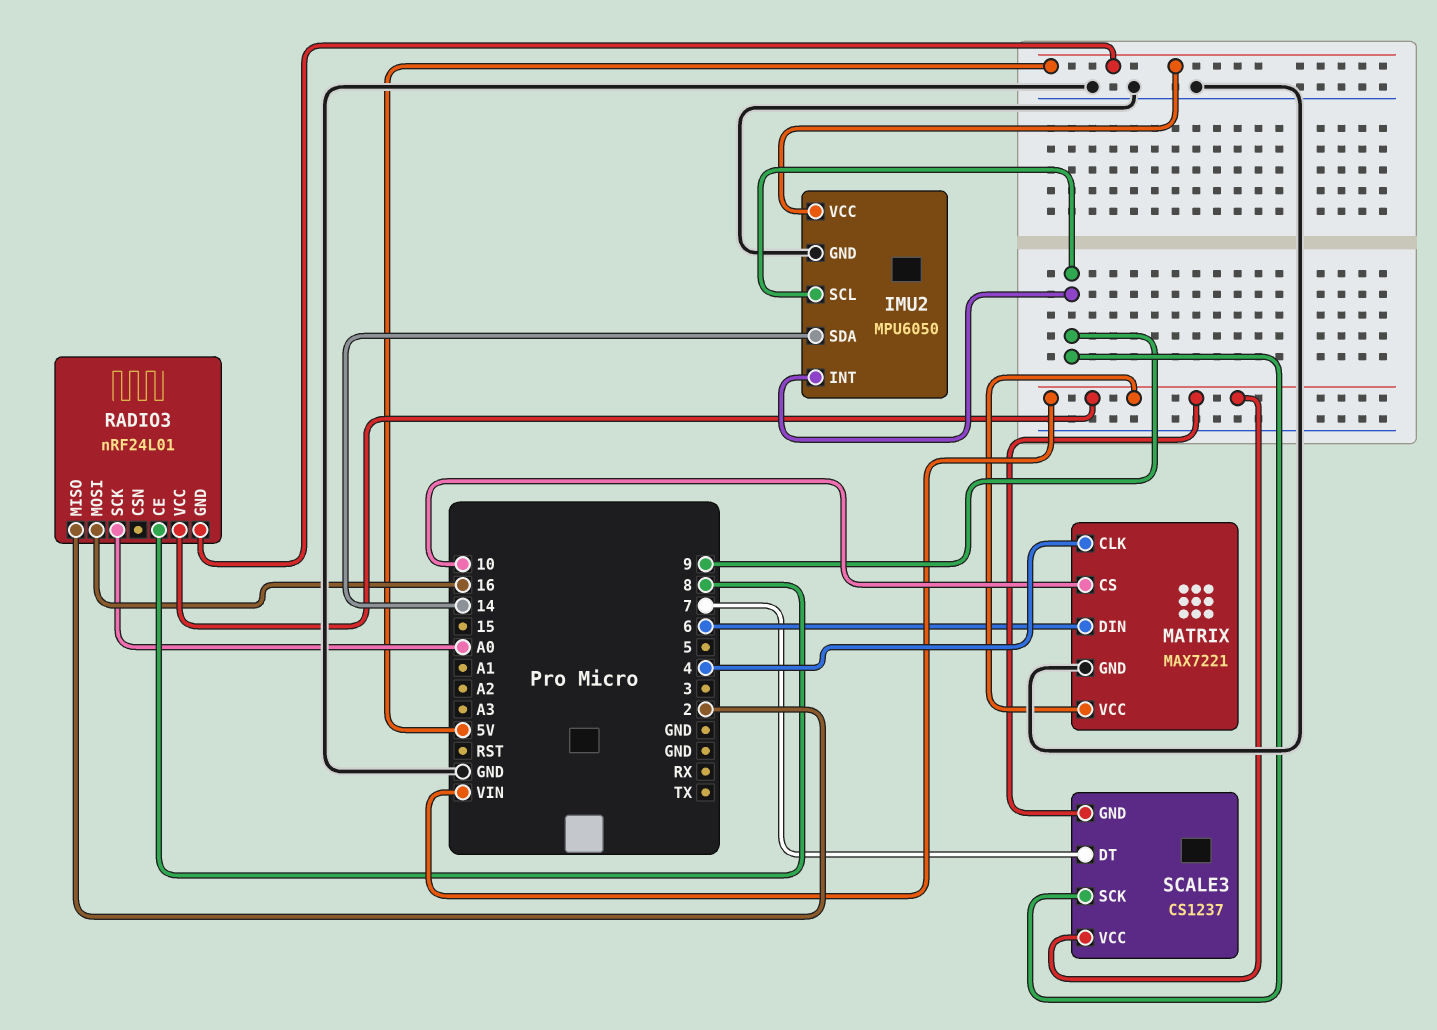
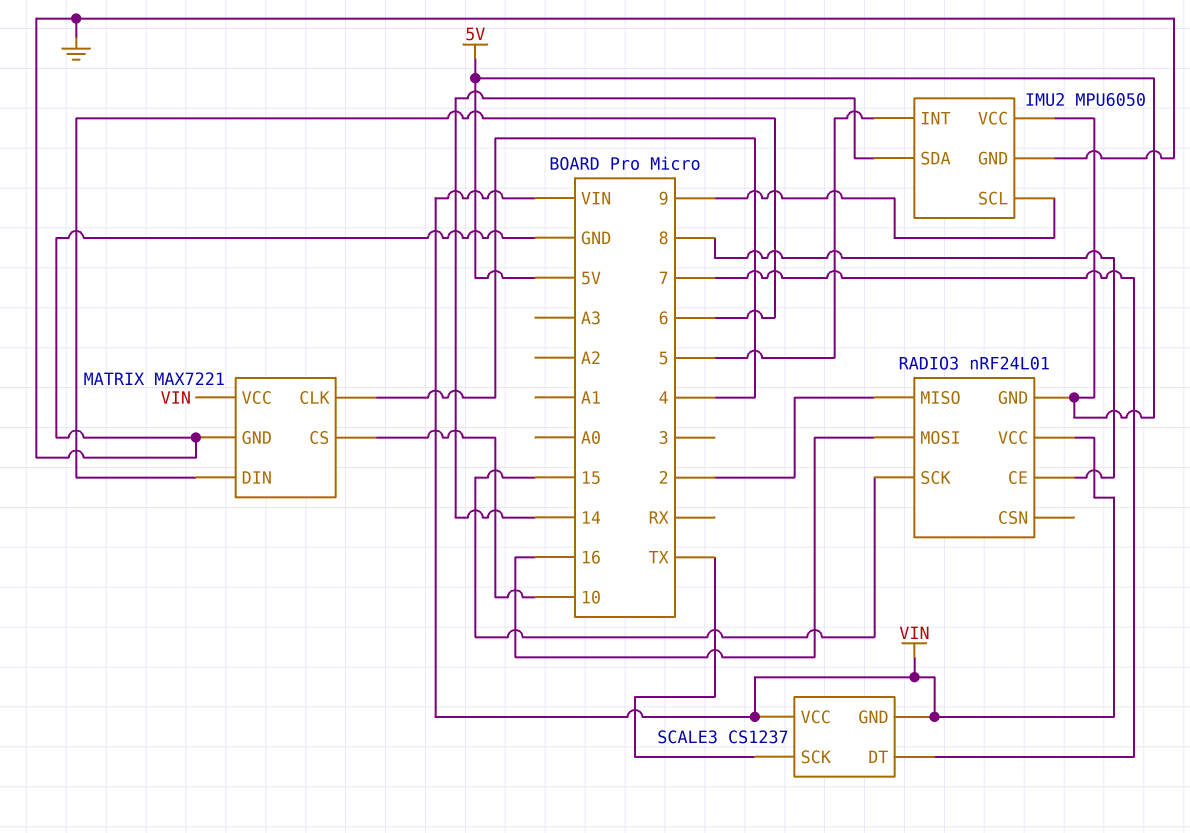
IMU2 pin INT: 9 -> 5
RADIO3 pin SCK: A0 -> 15
SCALE3 pin SCK: 9 -> TX

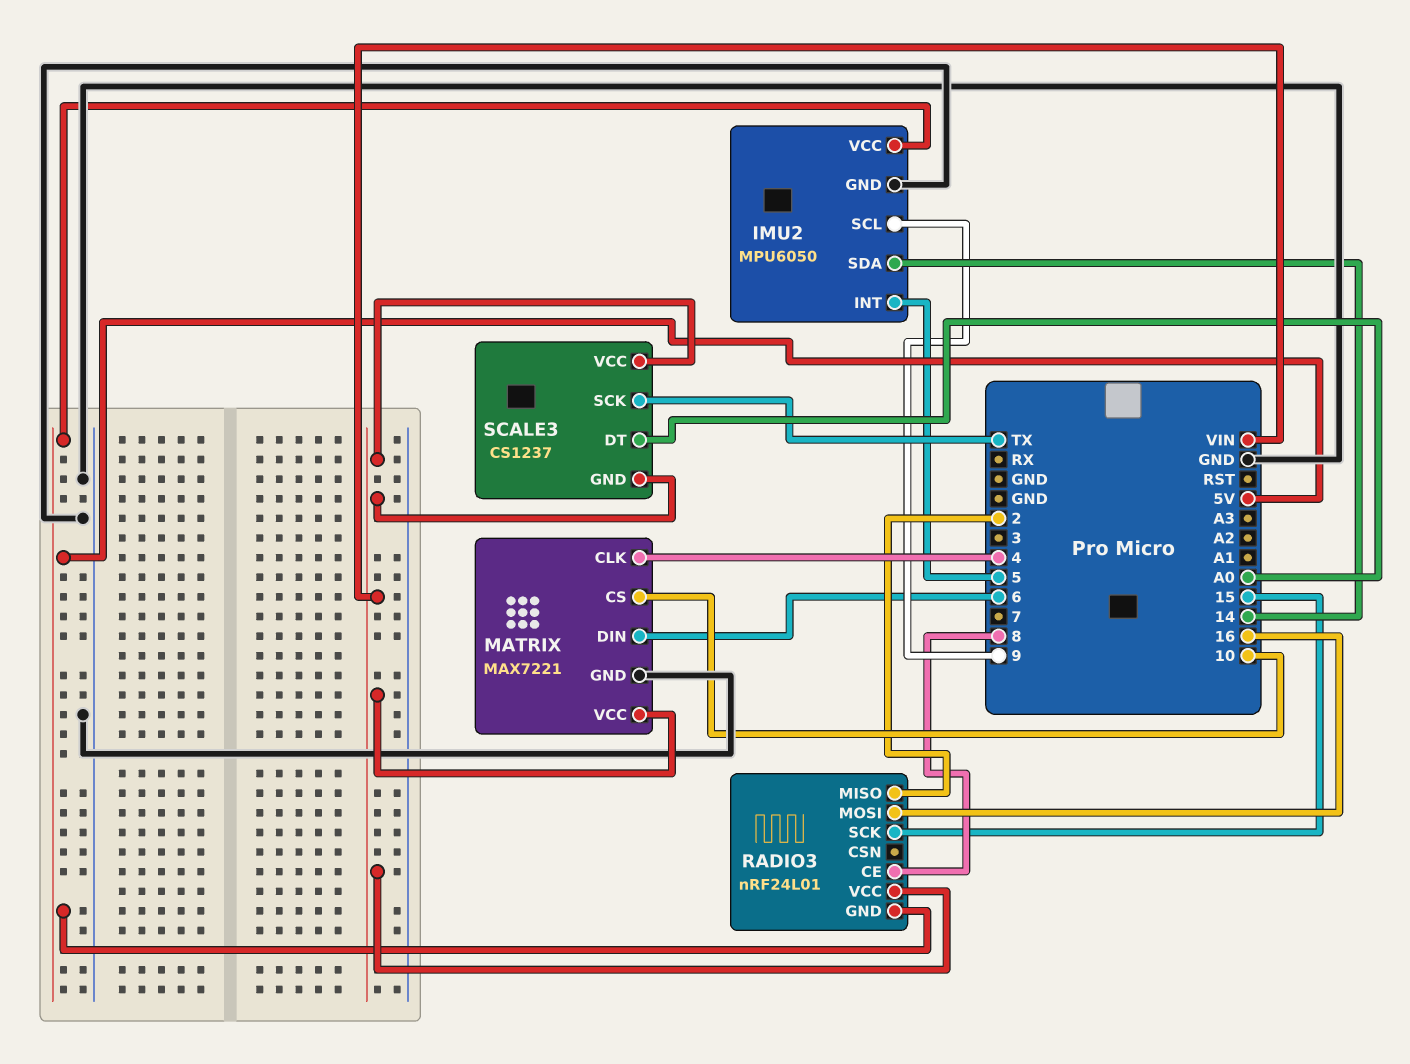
SCALE3 pin DT: 7 -> A0

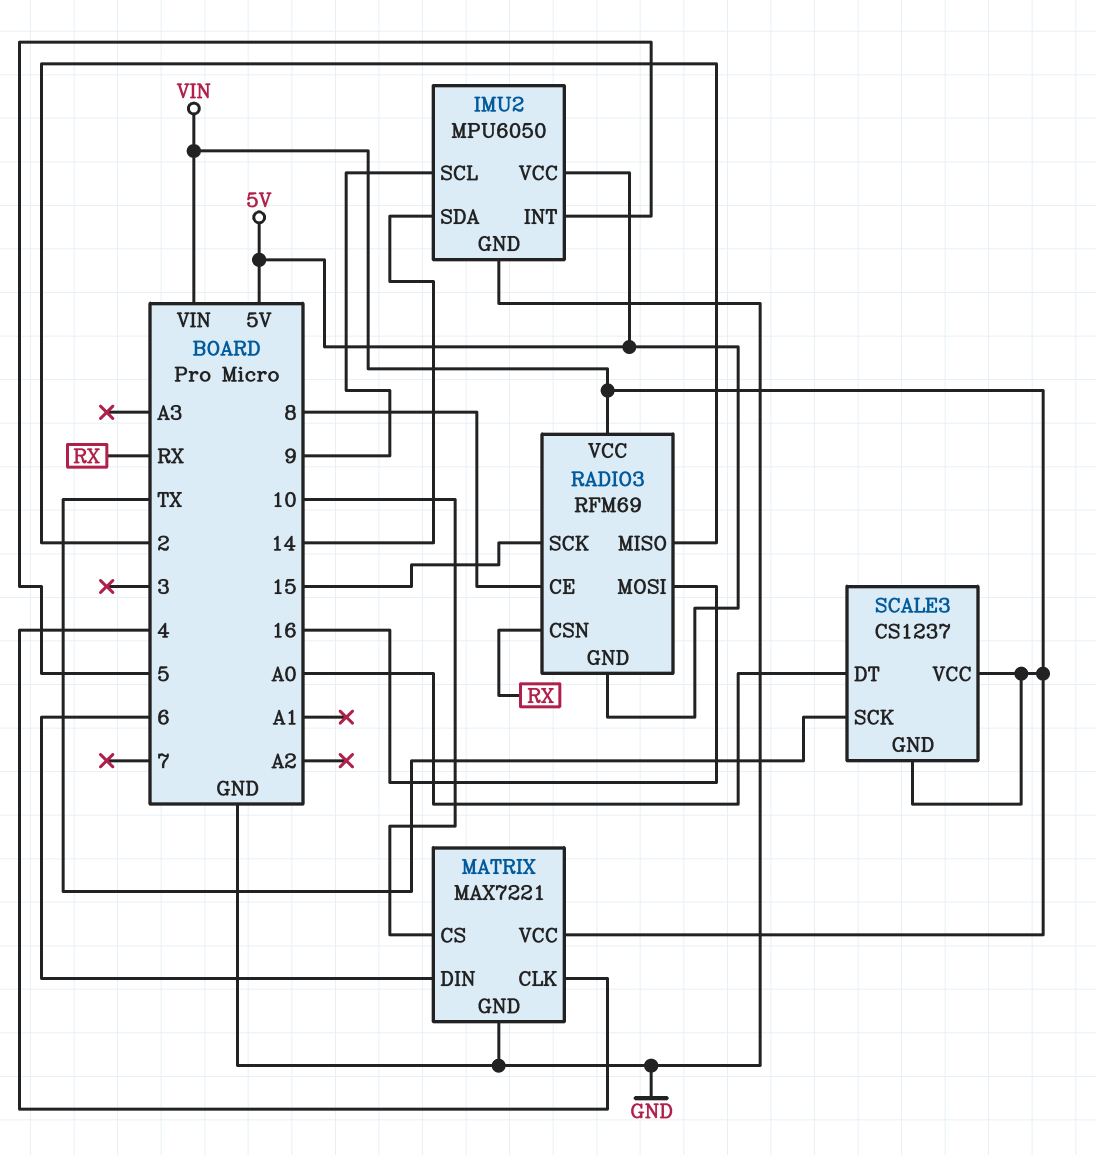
RADIO3: nRF24L01 -> RFM69
RADIO3 pin CSN: none -> RX

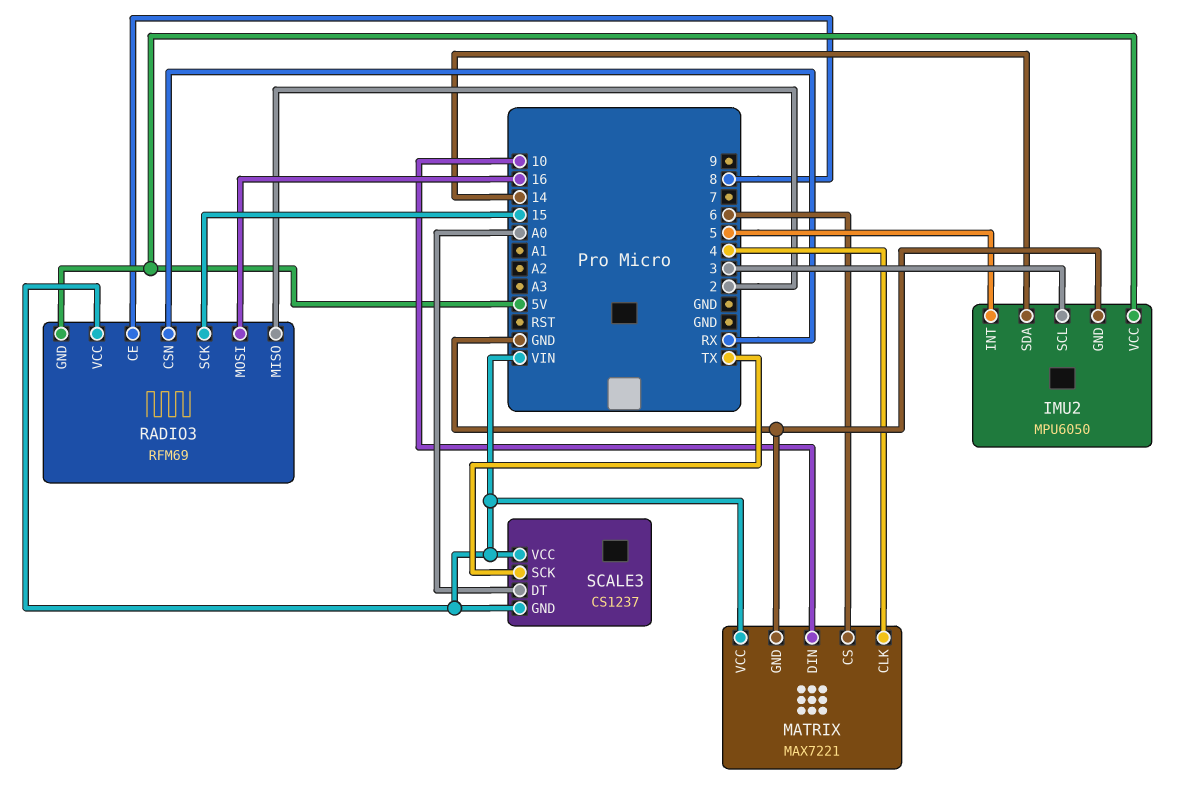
IMU2 pin SCL: 9 -> 3
MATRIX pin CS: 10 -> 6
MATRIX pin DIN: 6 -> 10

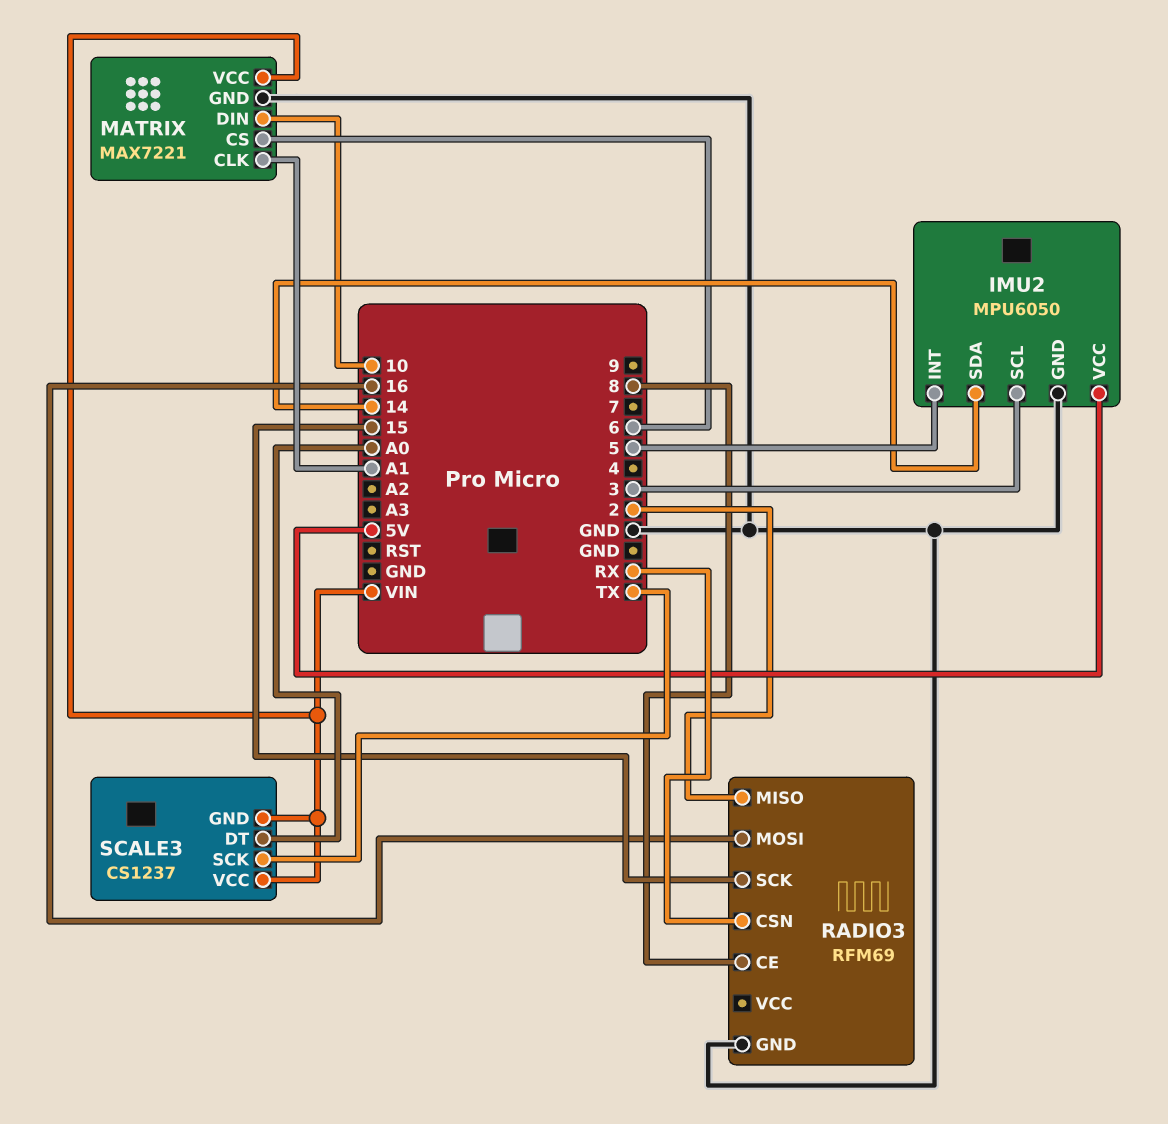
MATRIX pin CLK: 4 -> A1
RADIO3 pin GND: 5V -> GND
RADIO3 pin VCC: VIN -> none

